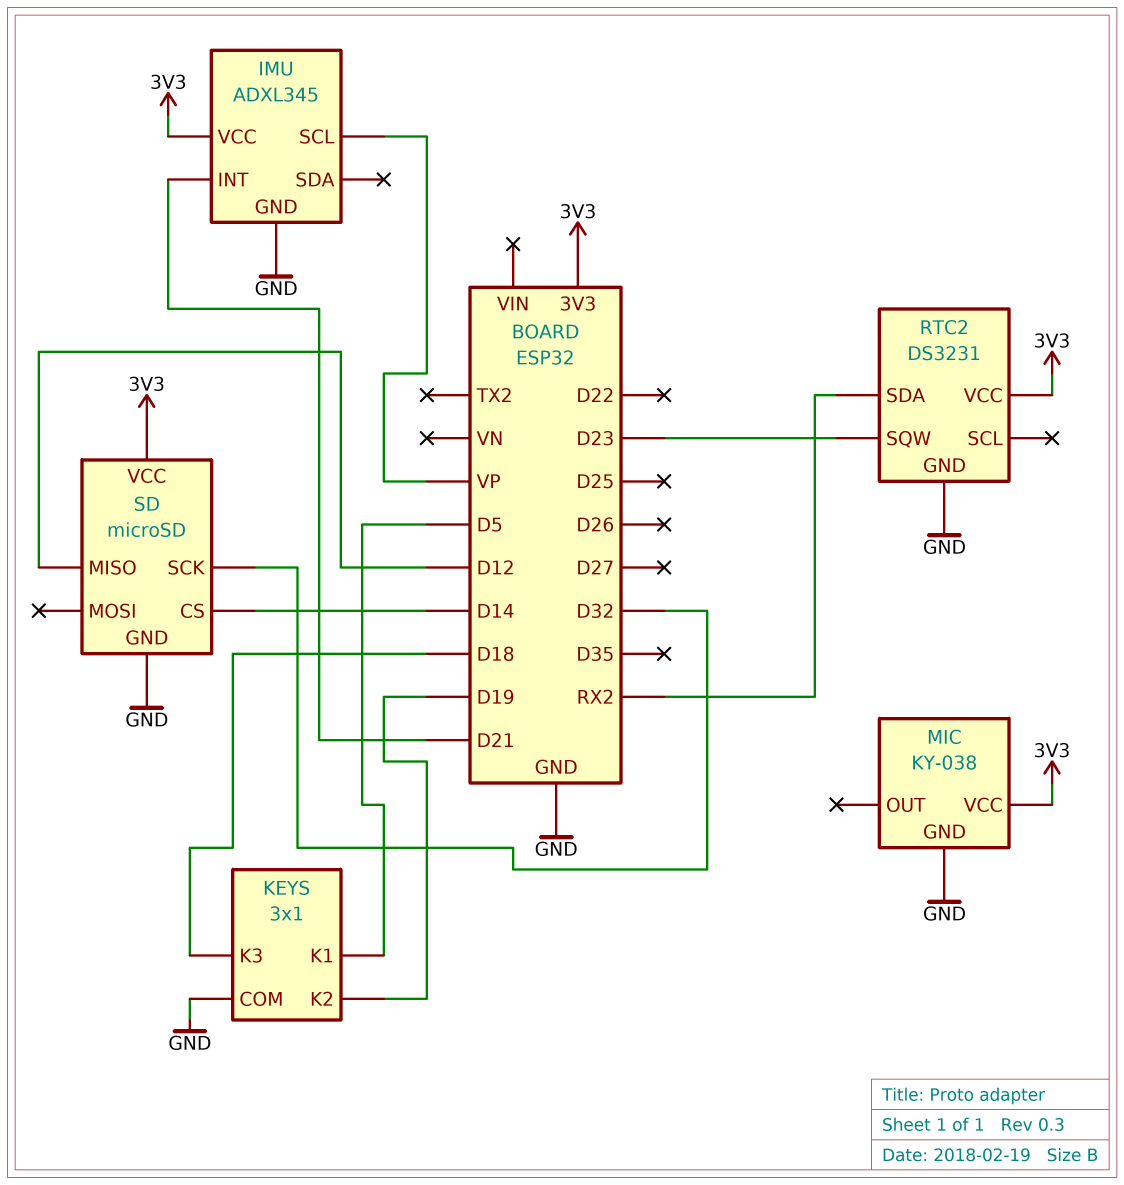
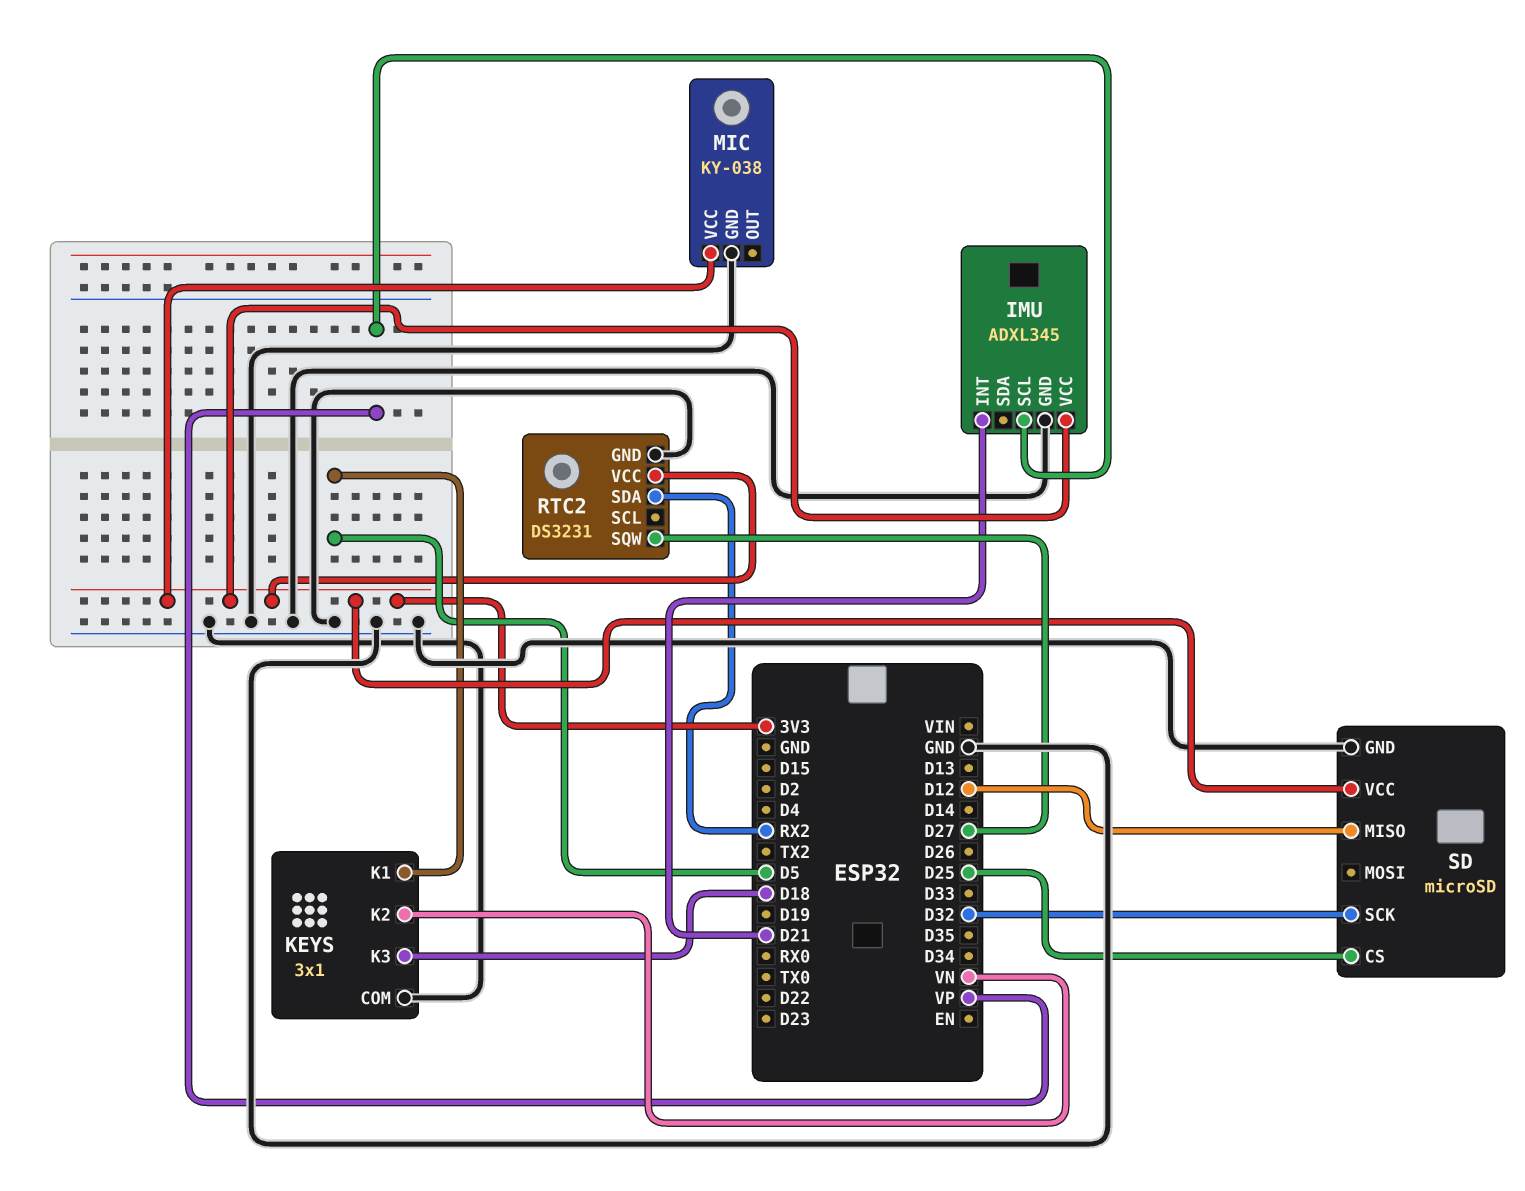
KEYS pin K2: D19 -> VN
RTC2 pin SQW: D23 -> D27
SD pin CS: D14 -> D25

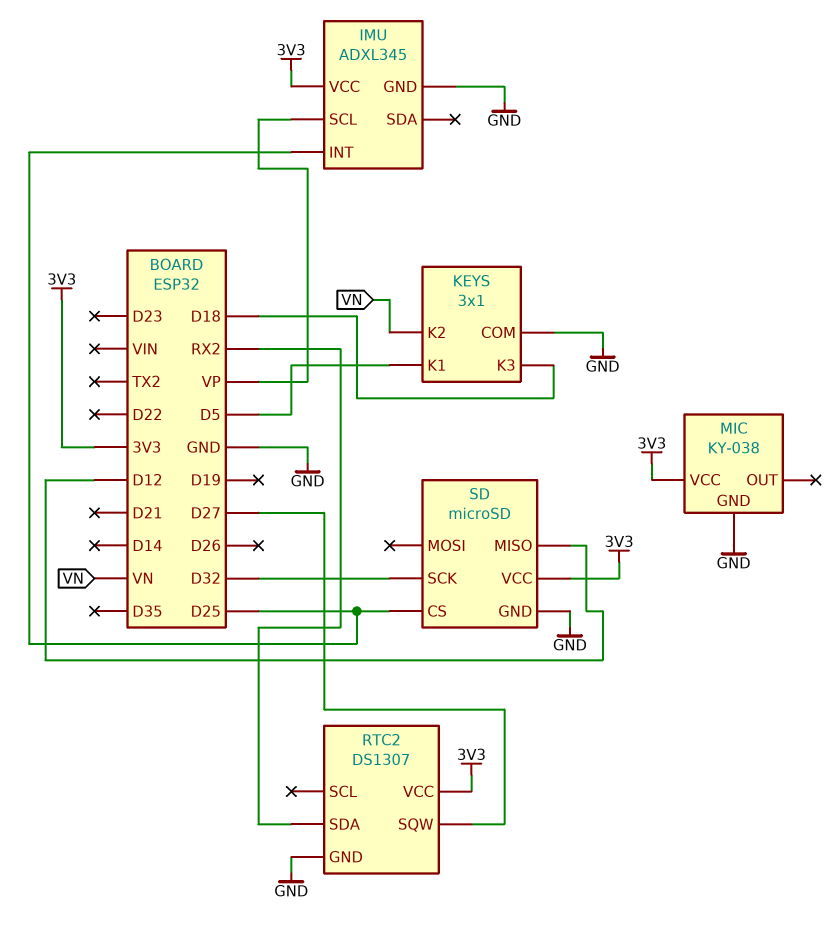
IMU pin INT: D21 -> D25
RTC2: DS3231 -> DS1307

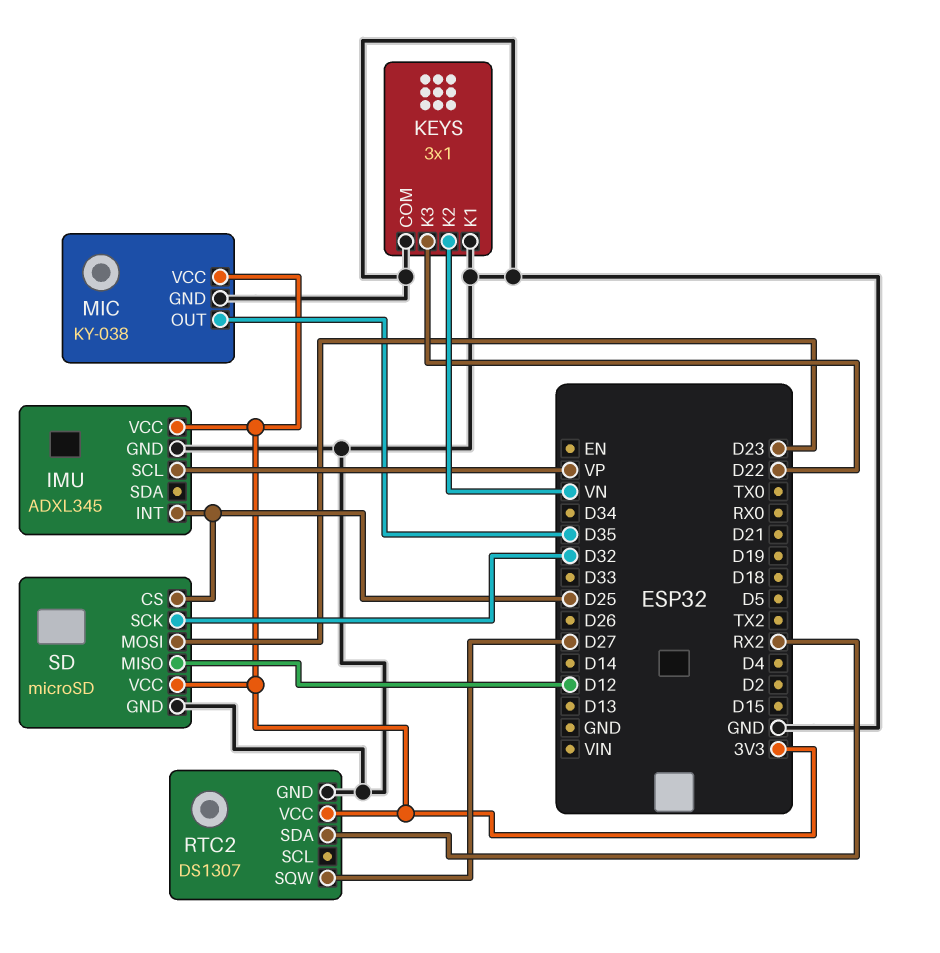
KEYS pin K1: D5 -> GND
KEYS pin K3: D18 -> D22
MIC pin OUT: none -> D35
SD pin MOSI: none -> D23

